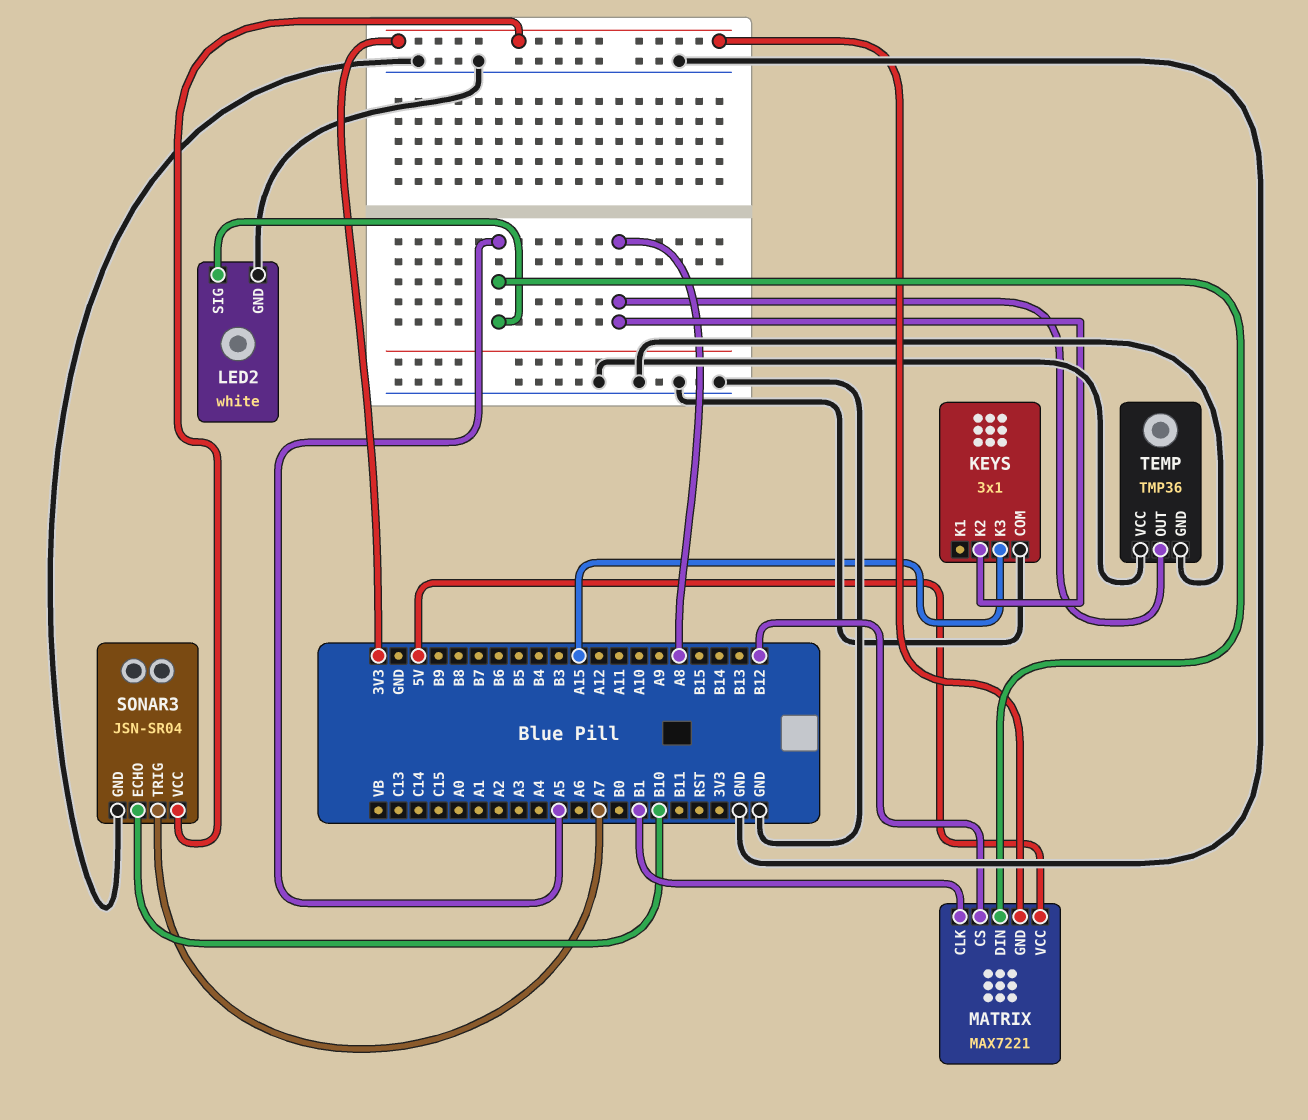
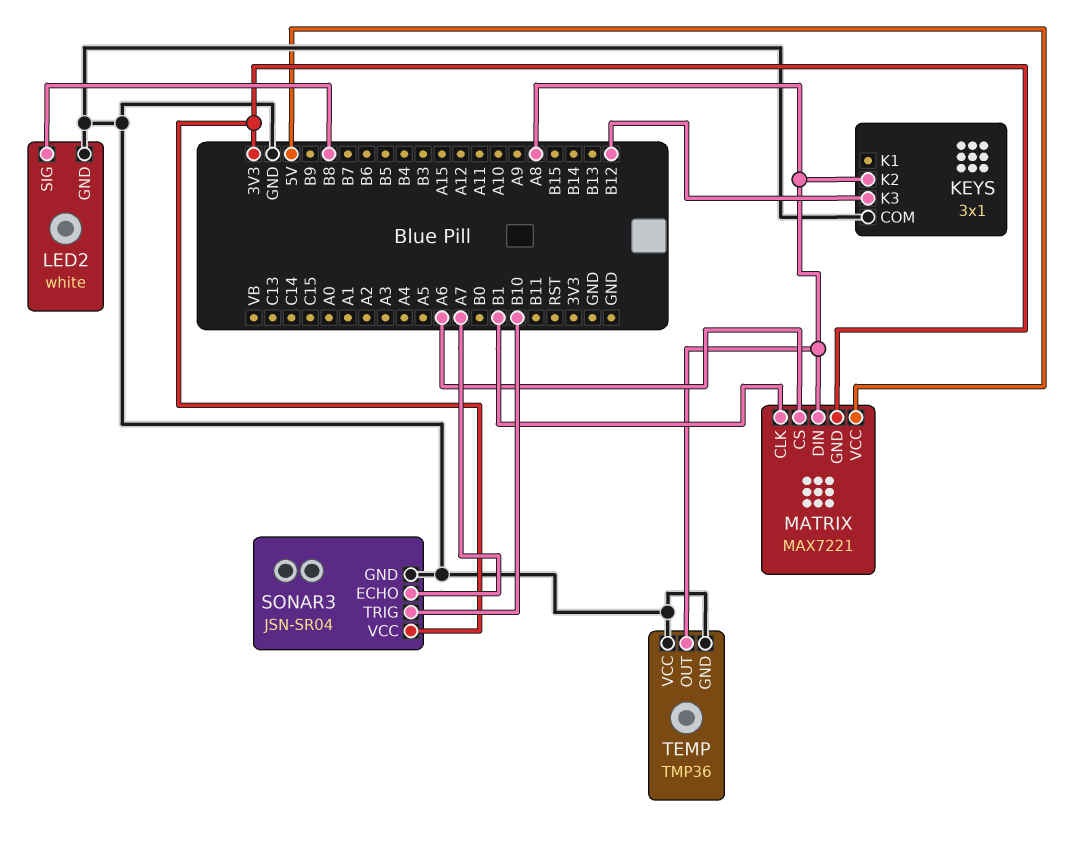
KEYS pin K3: A15 -> B12
LED2 pin SIG: A5 -> B8
MATRIX pin CS: B12 -> A6
MATRIX pin DIN: A5 -> A8
SONAR3 pin ECHO: B10 -> A7
SONAR3 pin TRIG: A7 -> B10

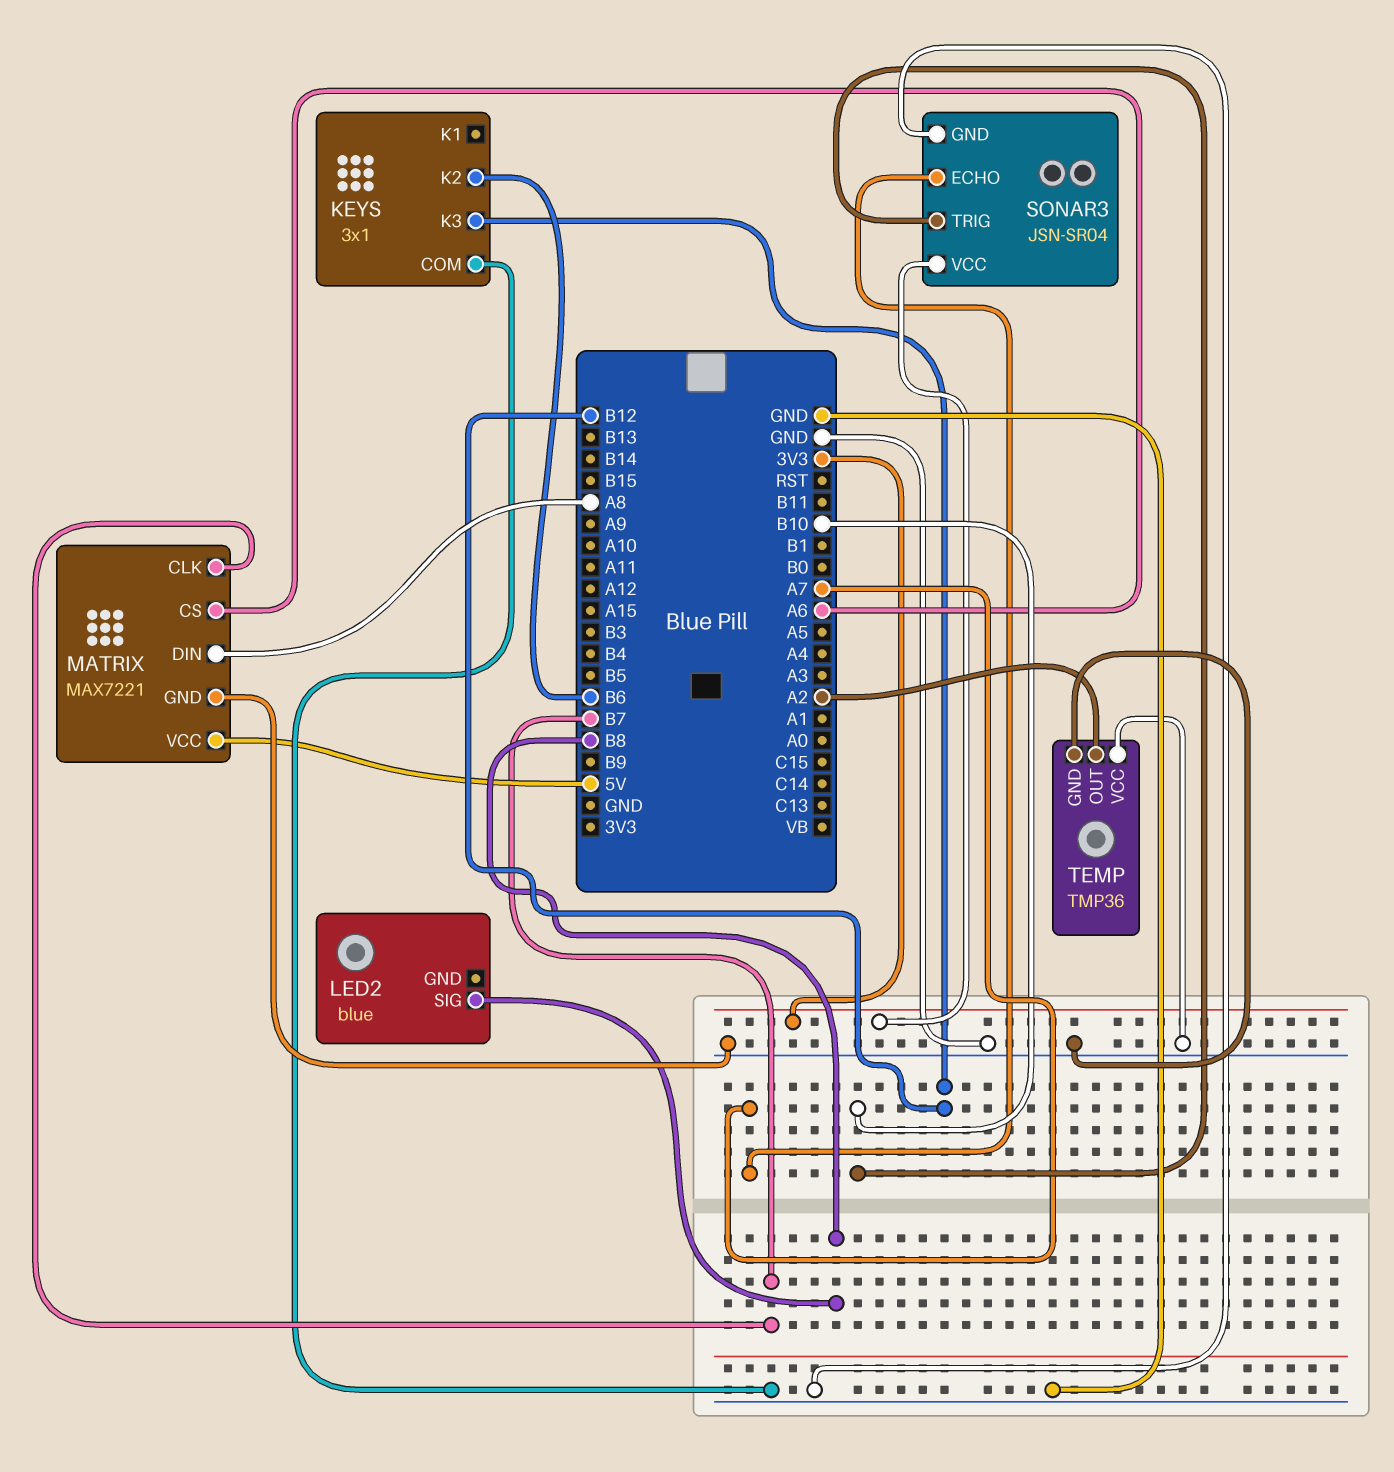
KEYS pin K2: A8 -> B6
LED2: white -> blue
LED2 pin GND: GND -> none
MATRIX pin CLK: B1 -> B7
MATRIX pin GND: 3V3 -> GND
TEMP pin OUT: A8 -> A2

